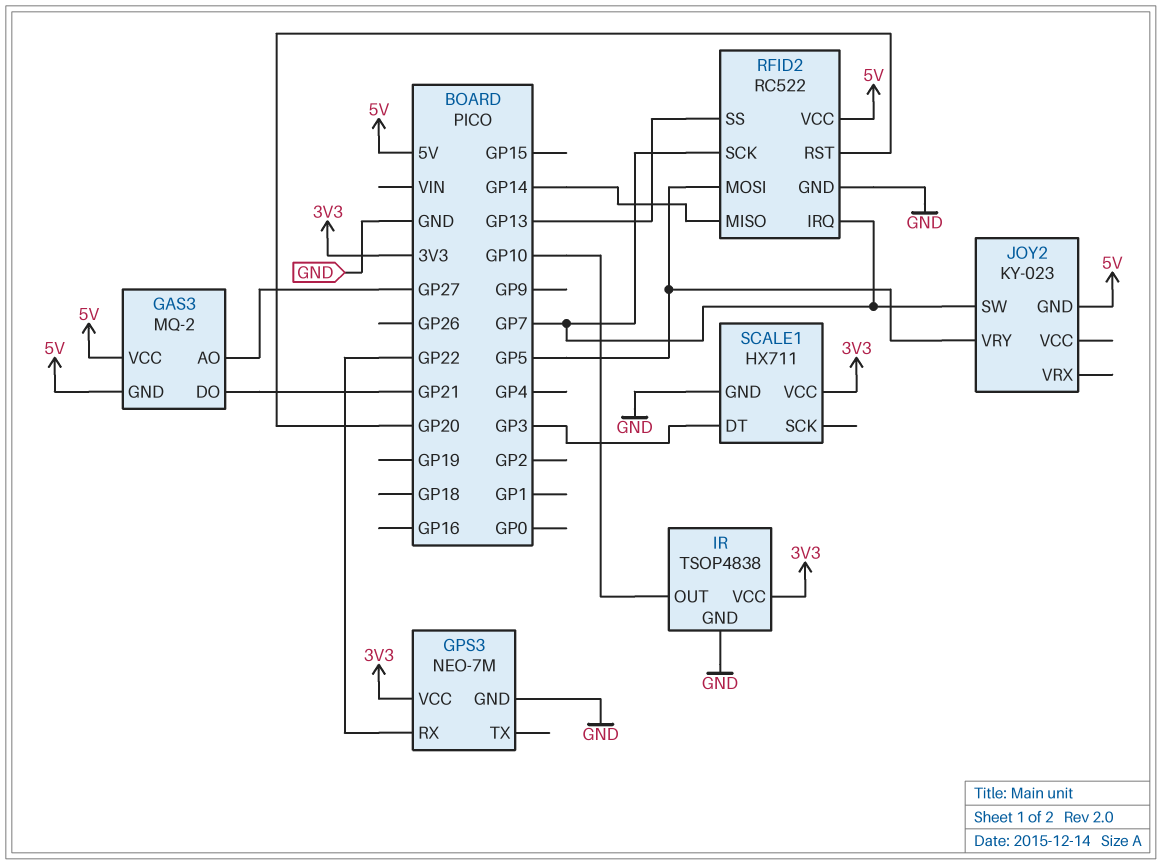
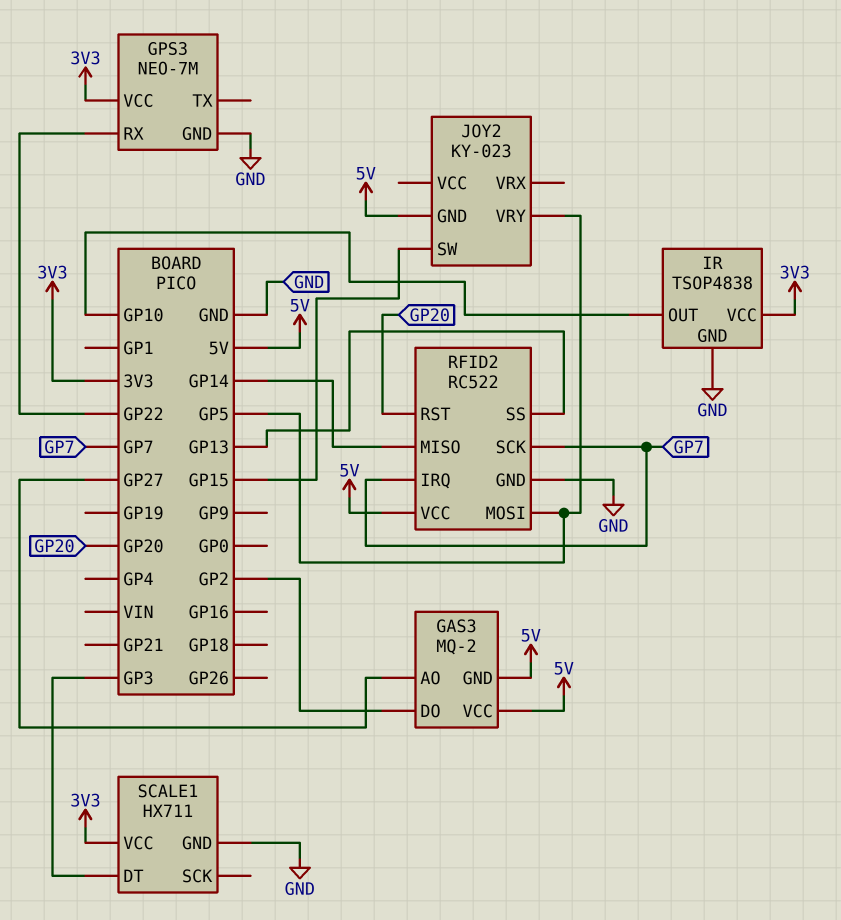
GAS3 pin DO: GP21 -> GP2
JOY2 pin SW: GP7 -> GP15

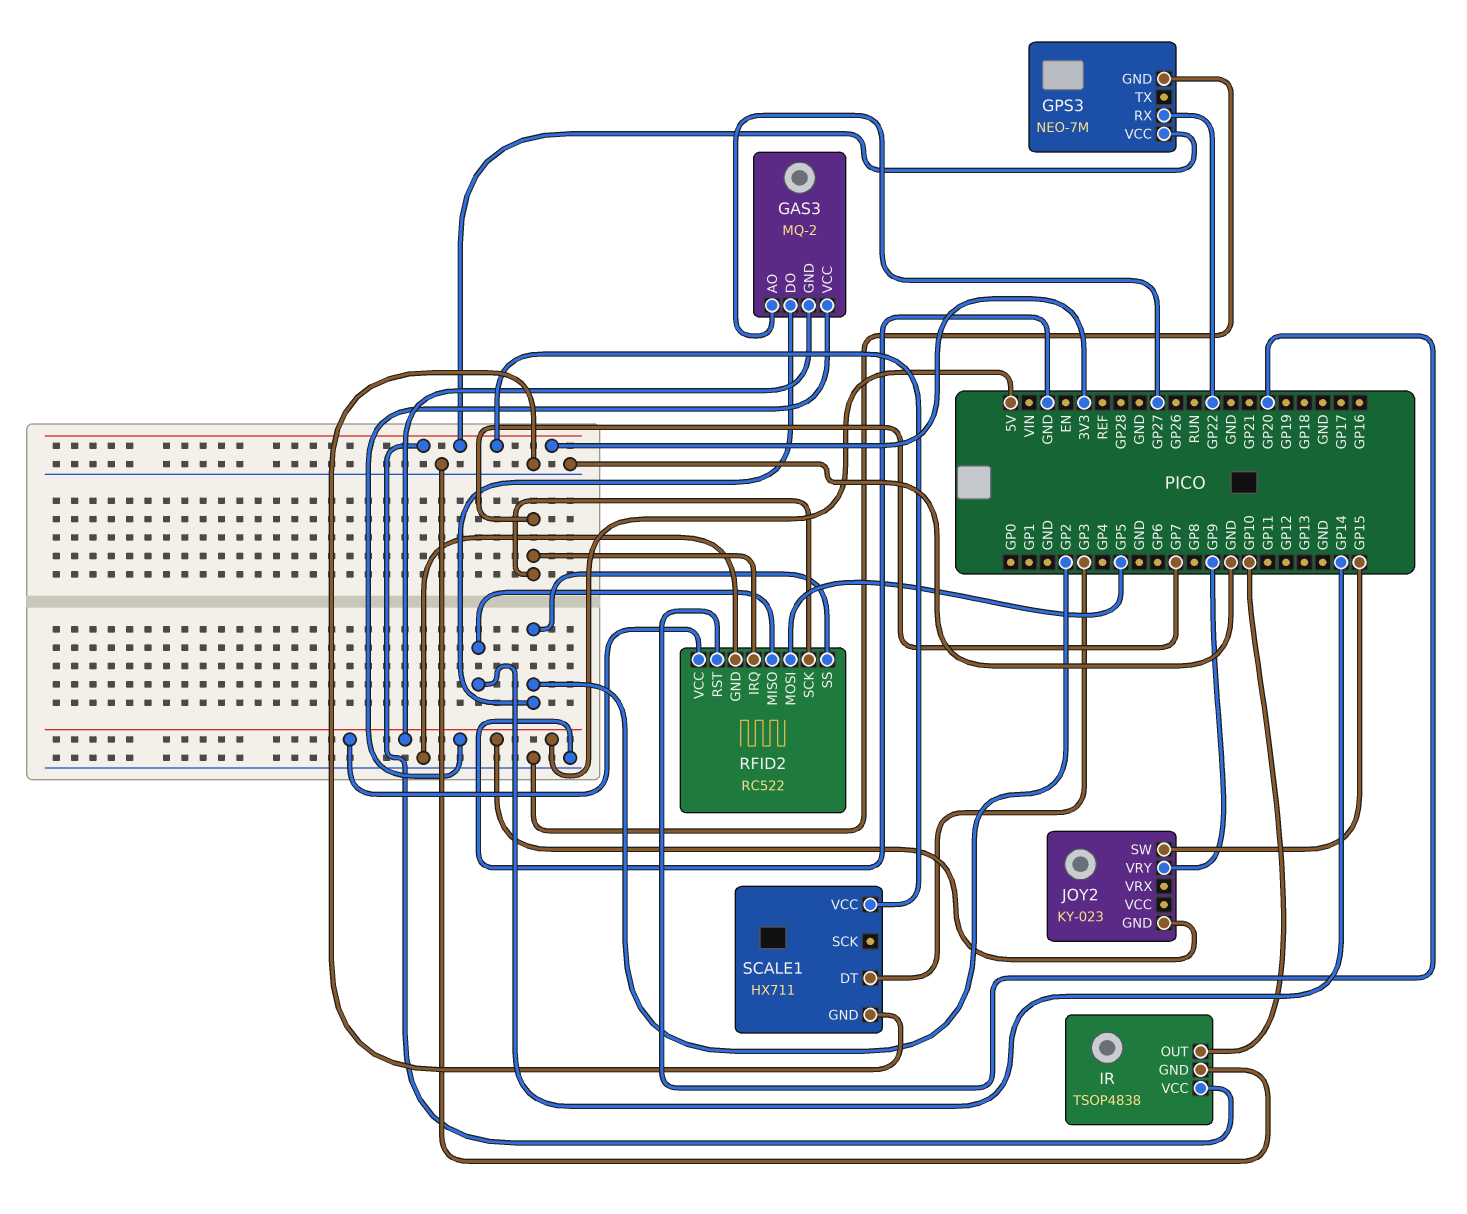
JOY2 pin VRY: GP5 -> GP9
RFID2 pin SS: GP13 -> GP2

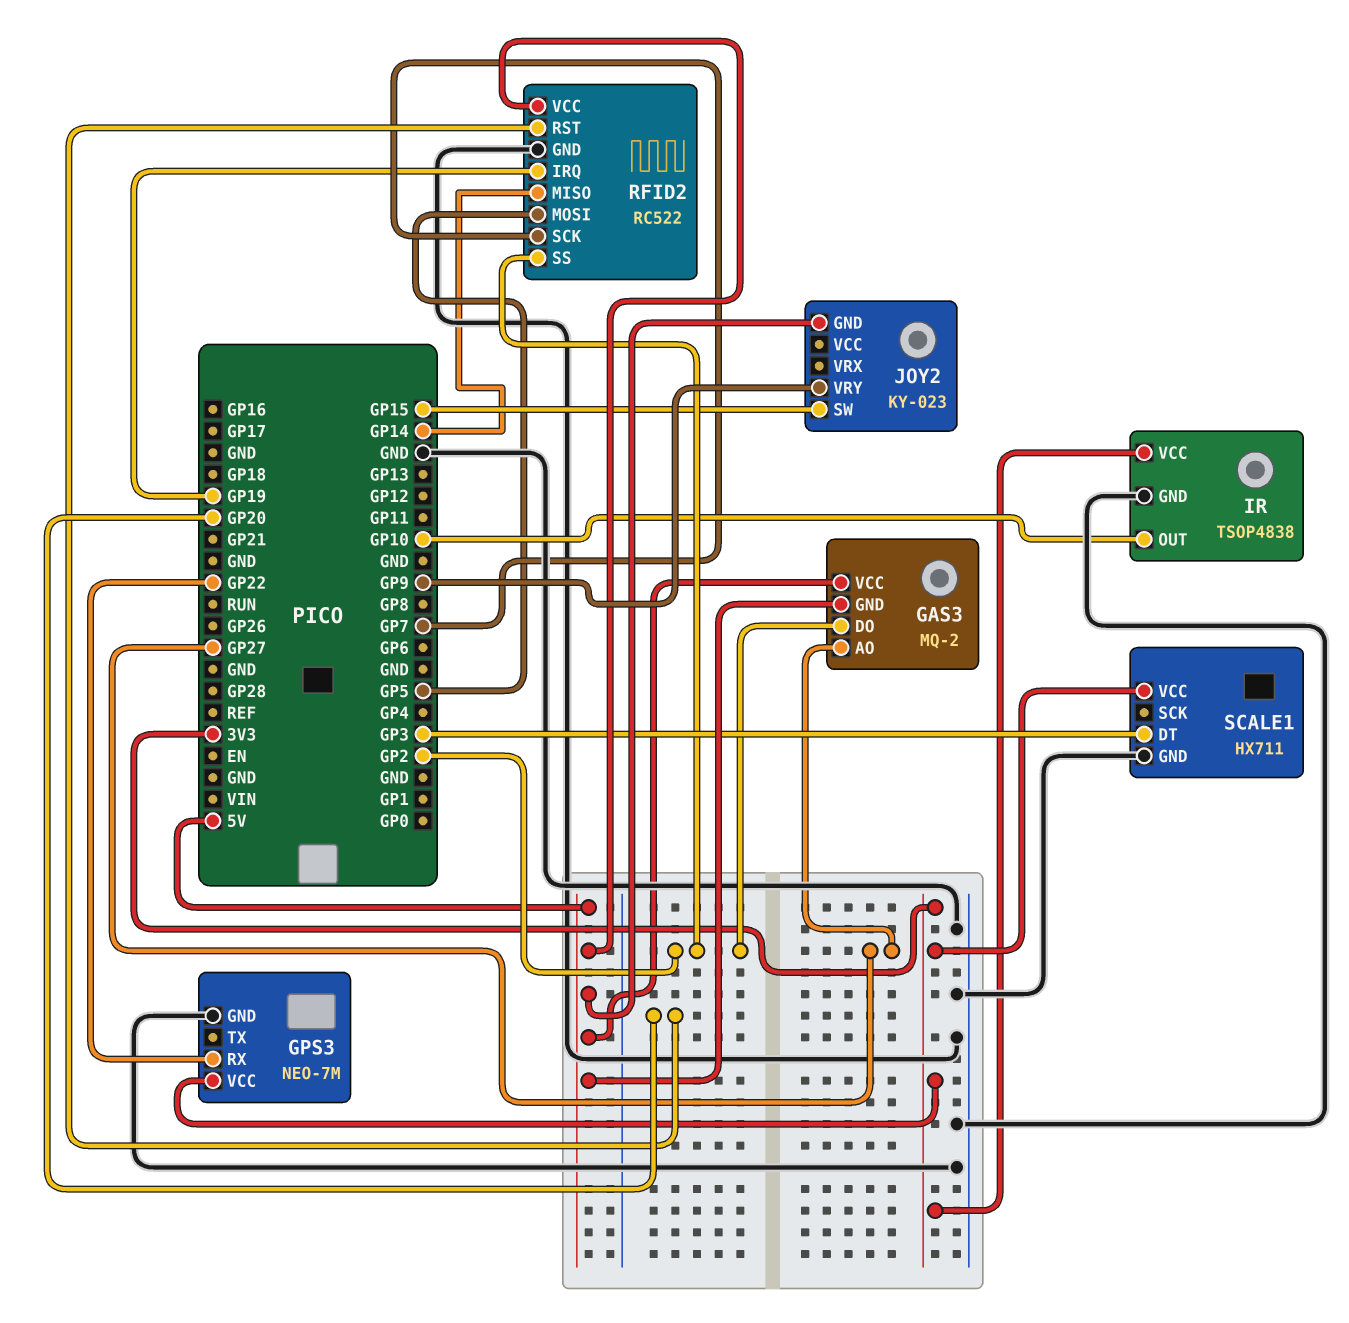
RFID2 pin IRQ: GP7 -> GP19

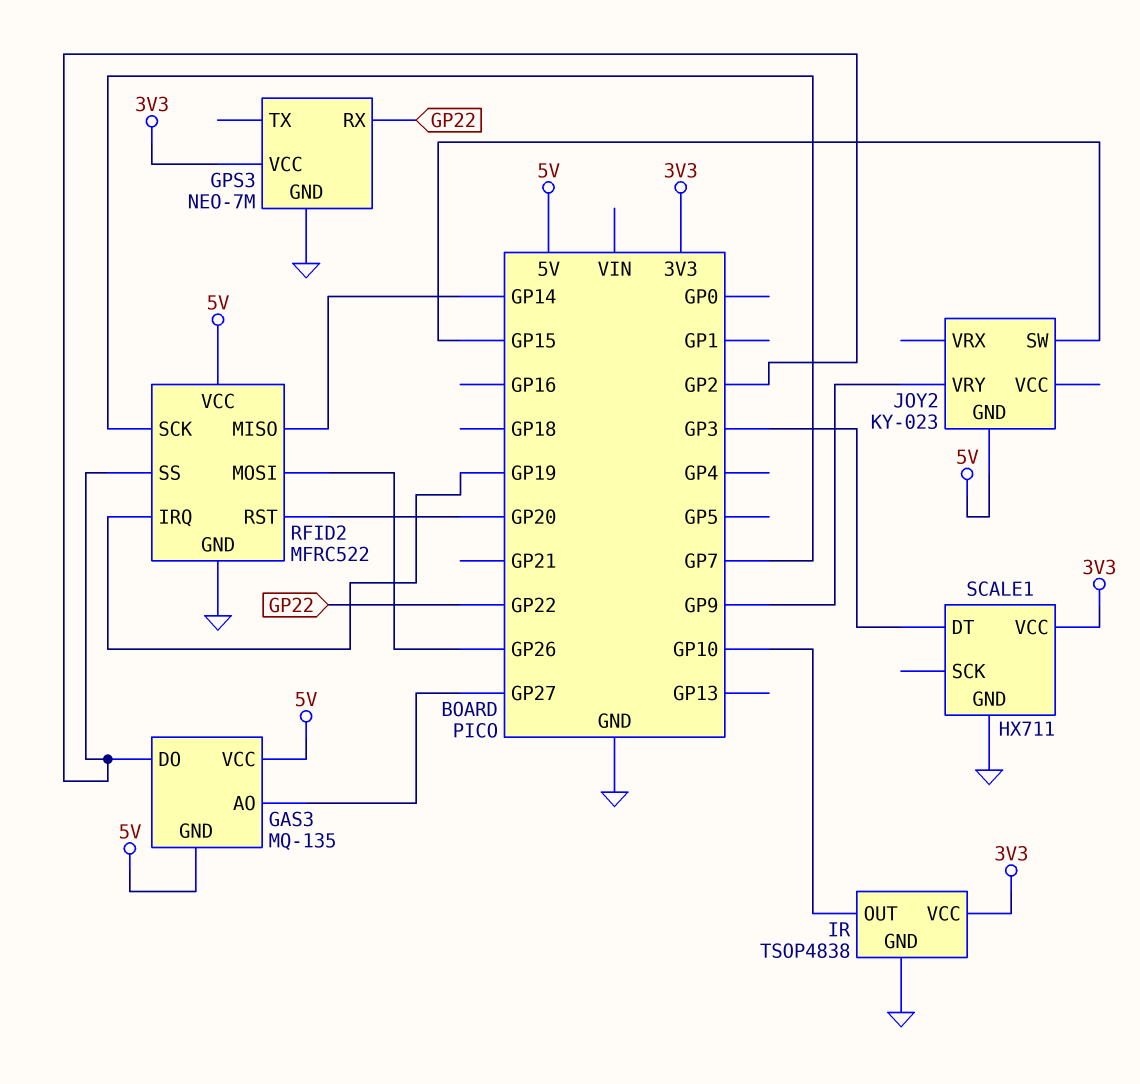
GAS3: MQ-2 -> MQ-135
RFID2: RC522 -> MFRC522
RFID2 pin MOSI: GP5 -> GP26

